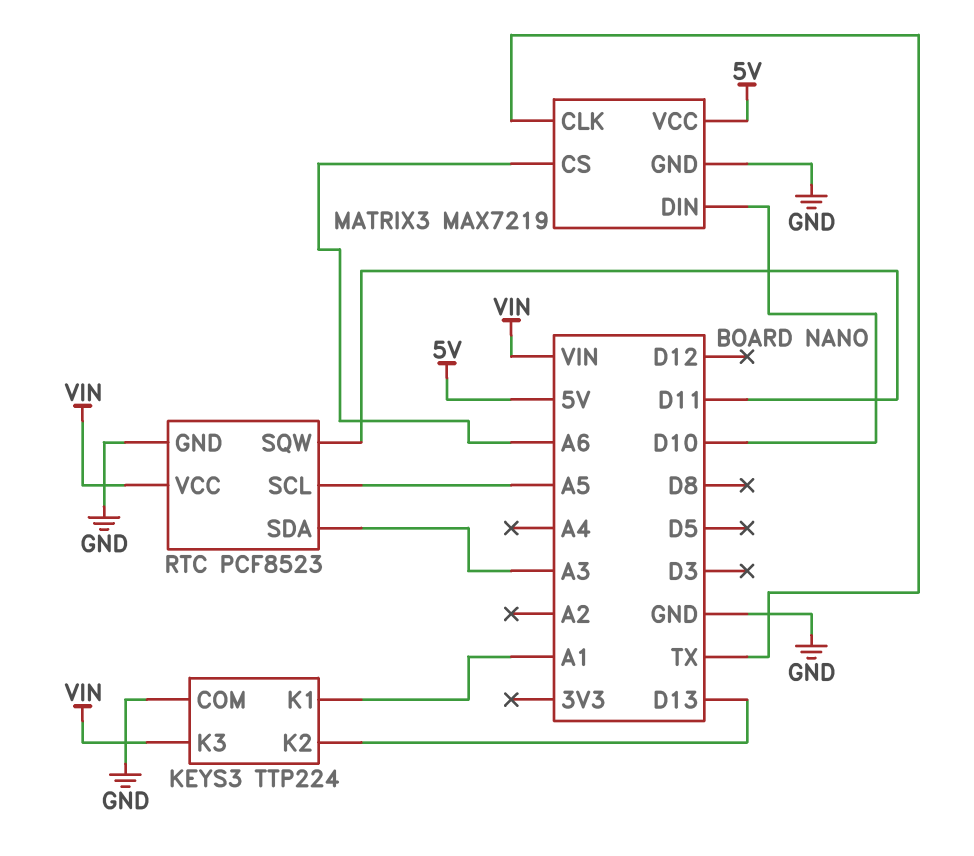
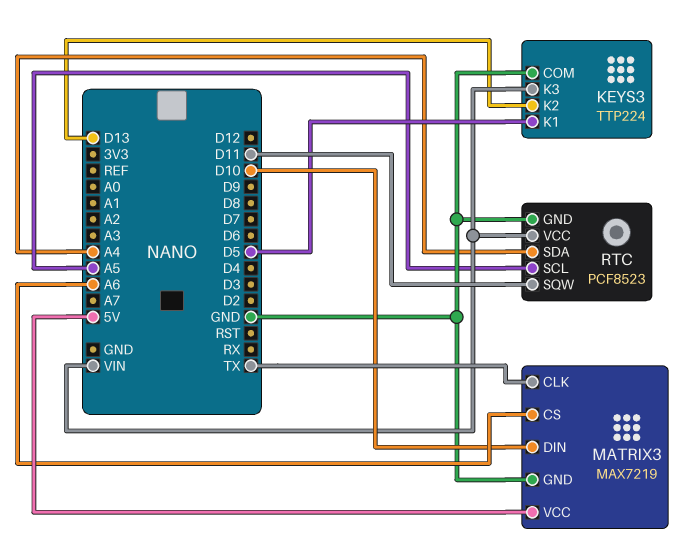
KEYS3 pin K1: A1 -> D5
RTC pin SDA: A3 -> A4

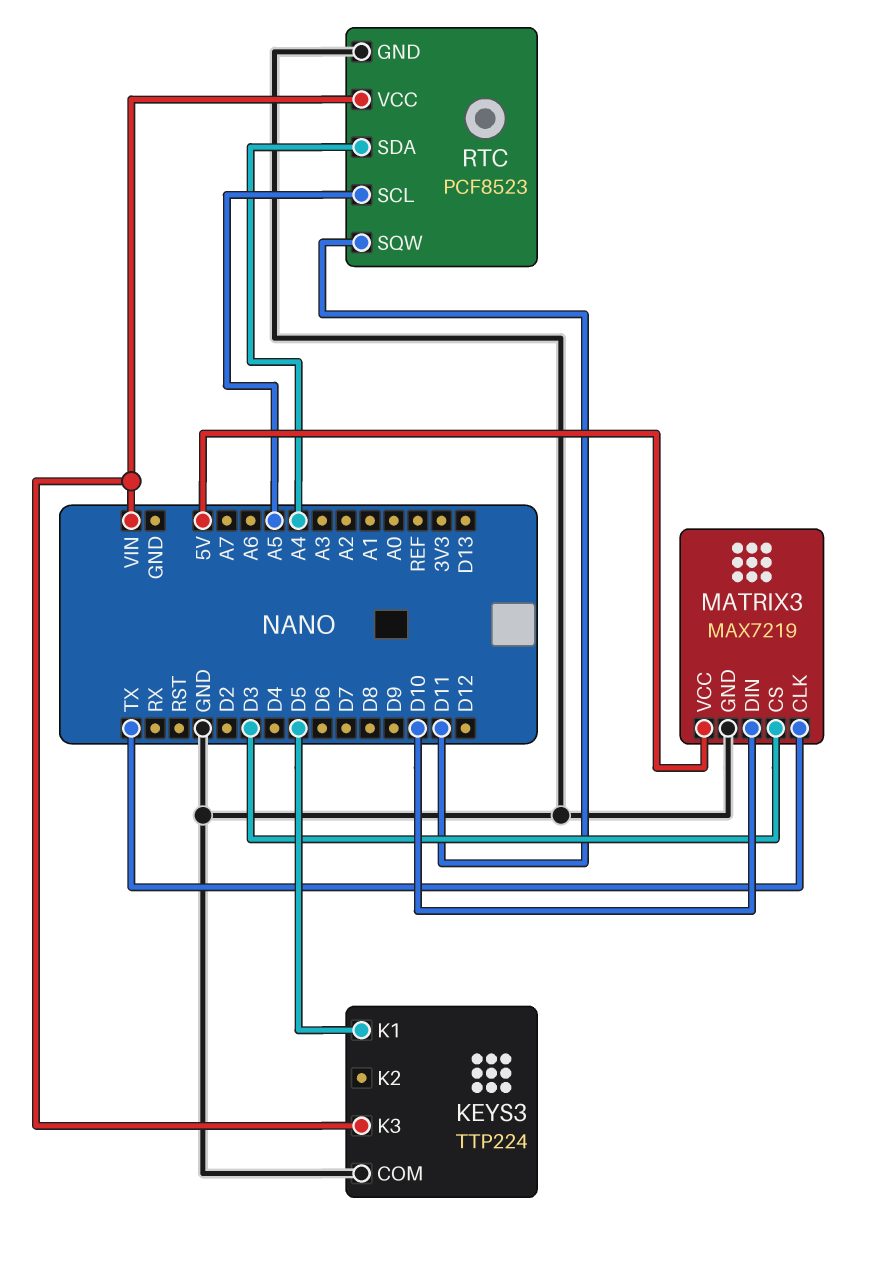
KEYS3 pin K2: D13 -> none
MATRIX3 pin CS: A6 -> D3

